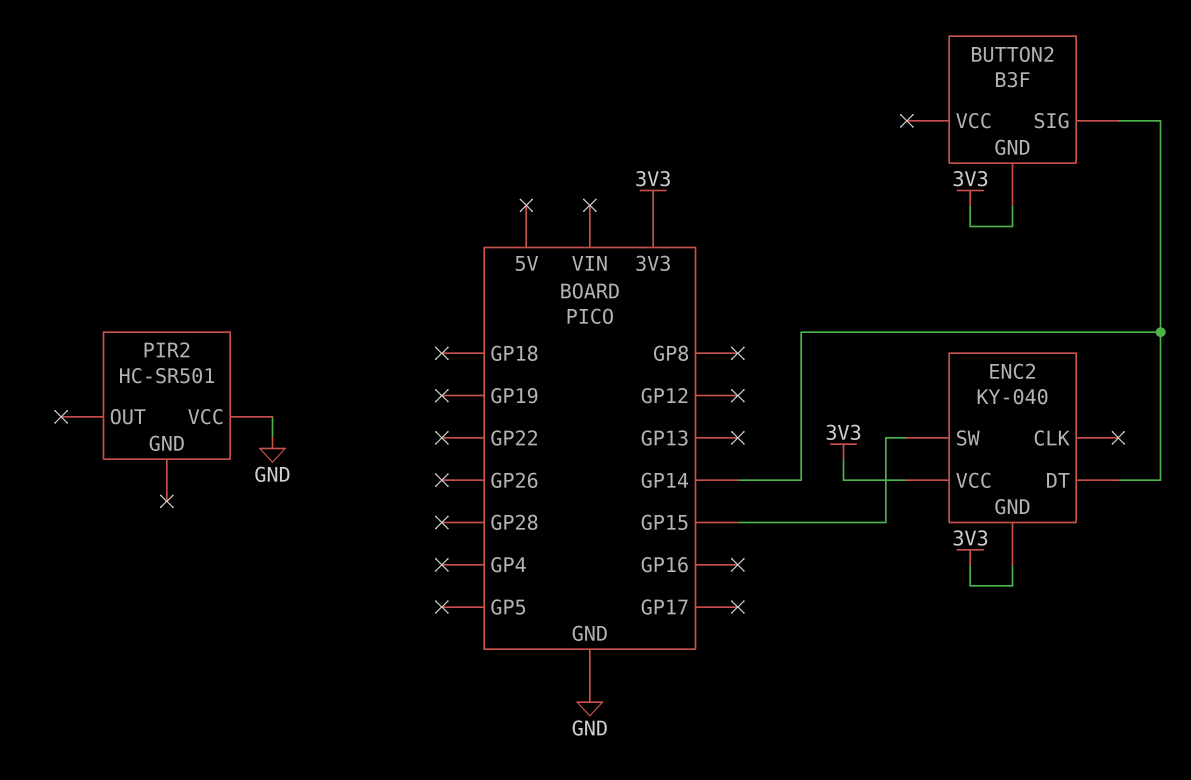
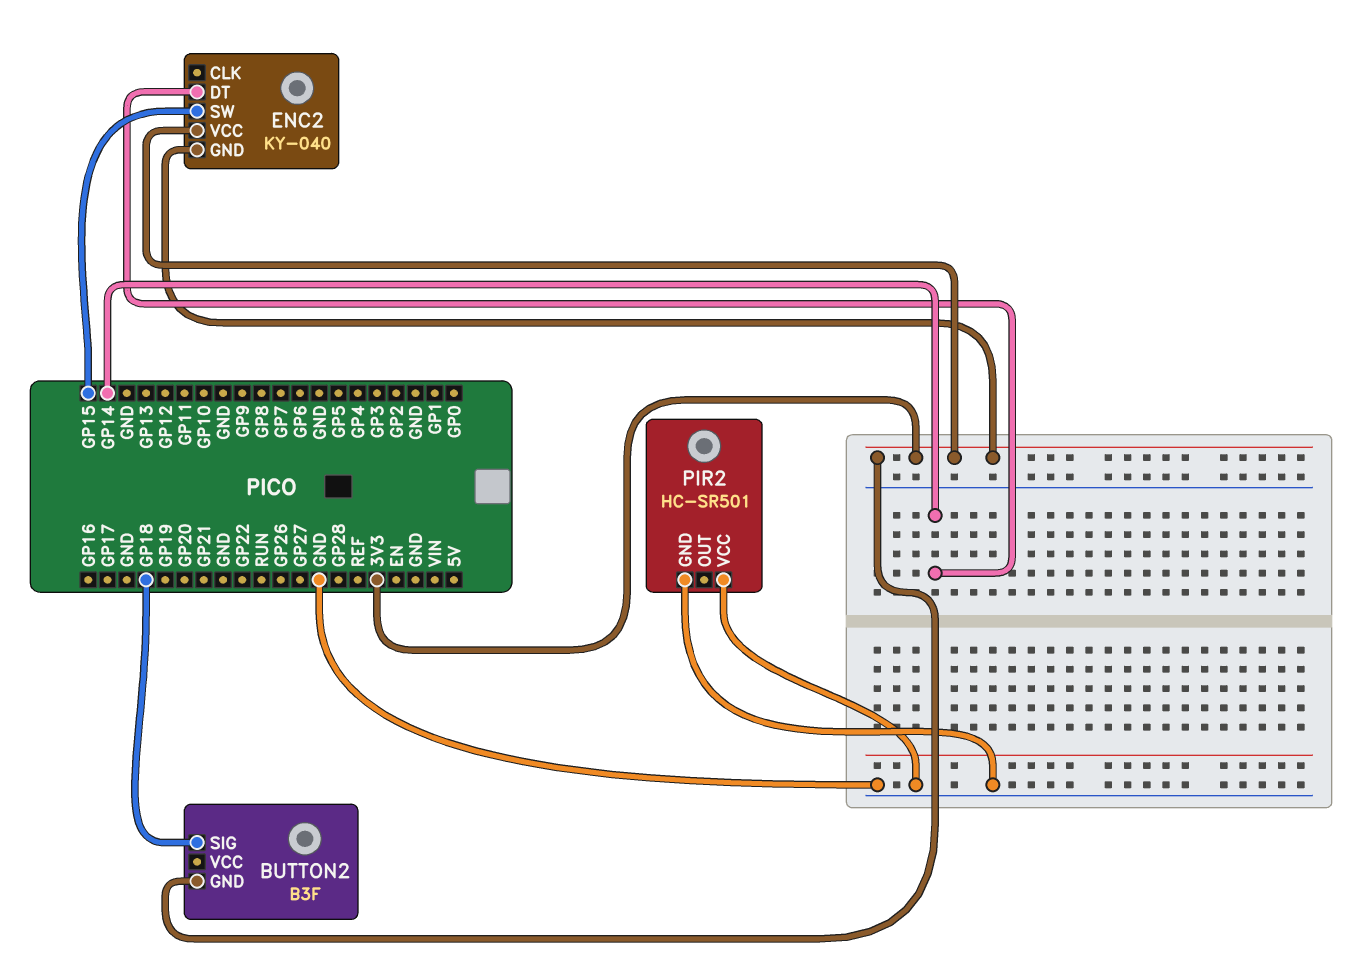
BUTTON2 pin SIG: GP14 -> GP18
PIR2 pin GND: none -> GND

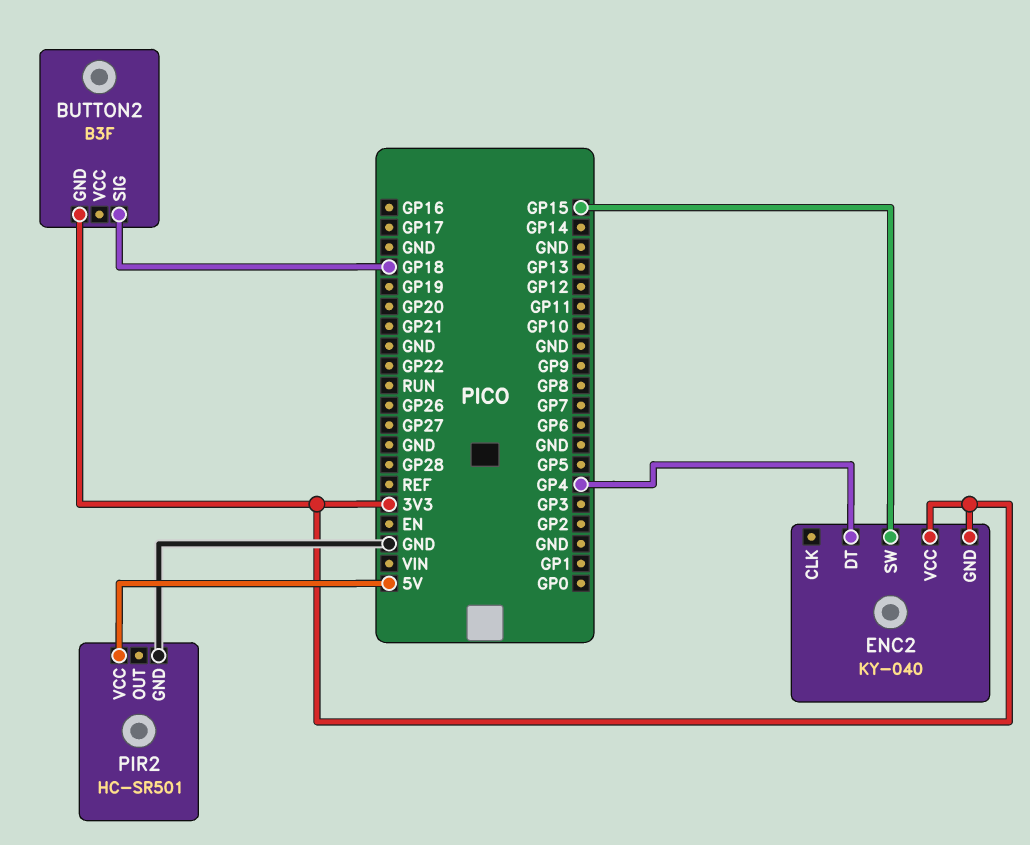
ENC2 pin DT: GP14 -> GP4
PIR2 pin VCC: GND -> 5V

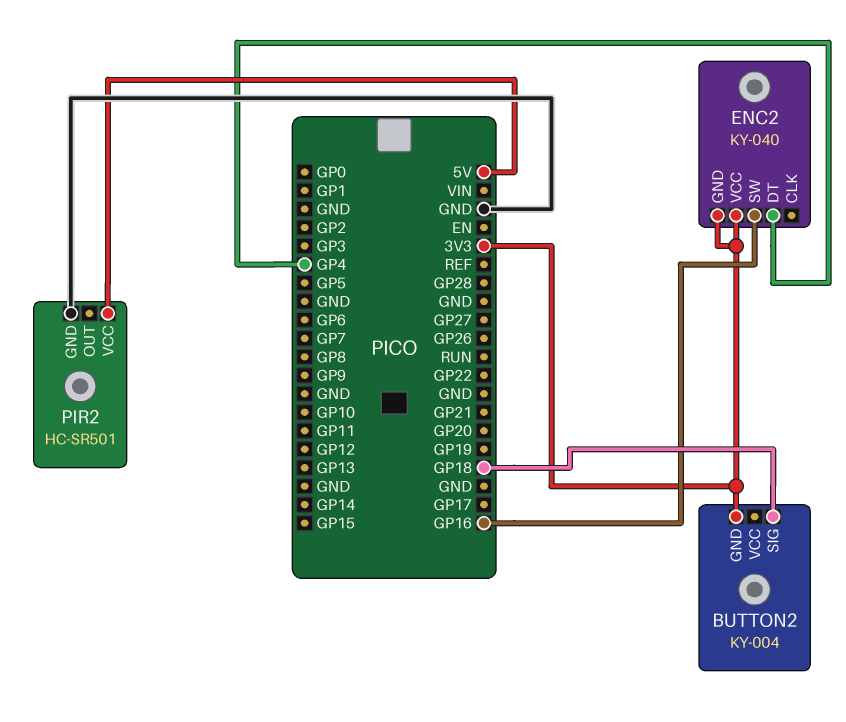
BUTTON2: B3F -> KY-004
ENC2 pin SW: GP15 -> GP16

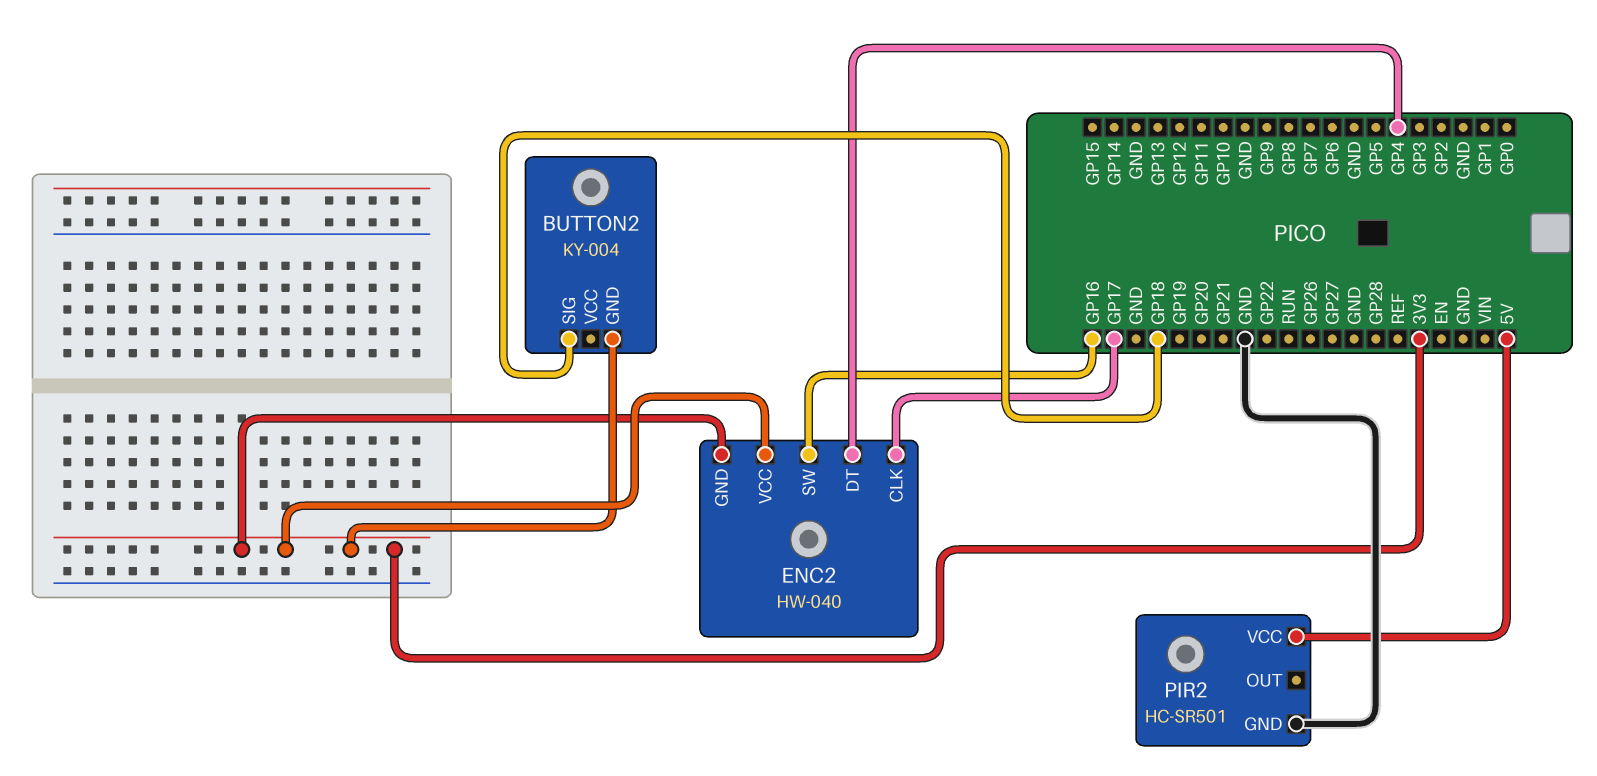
ENC2: KY-040 -> HW-040
ENC2 pin CLK: none -> GP17

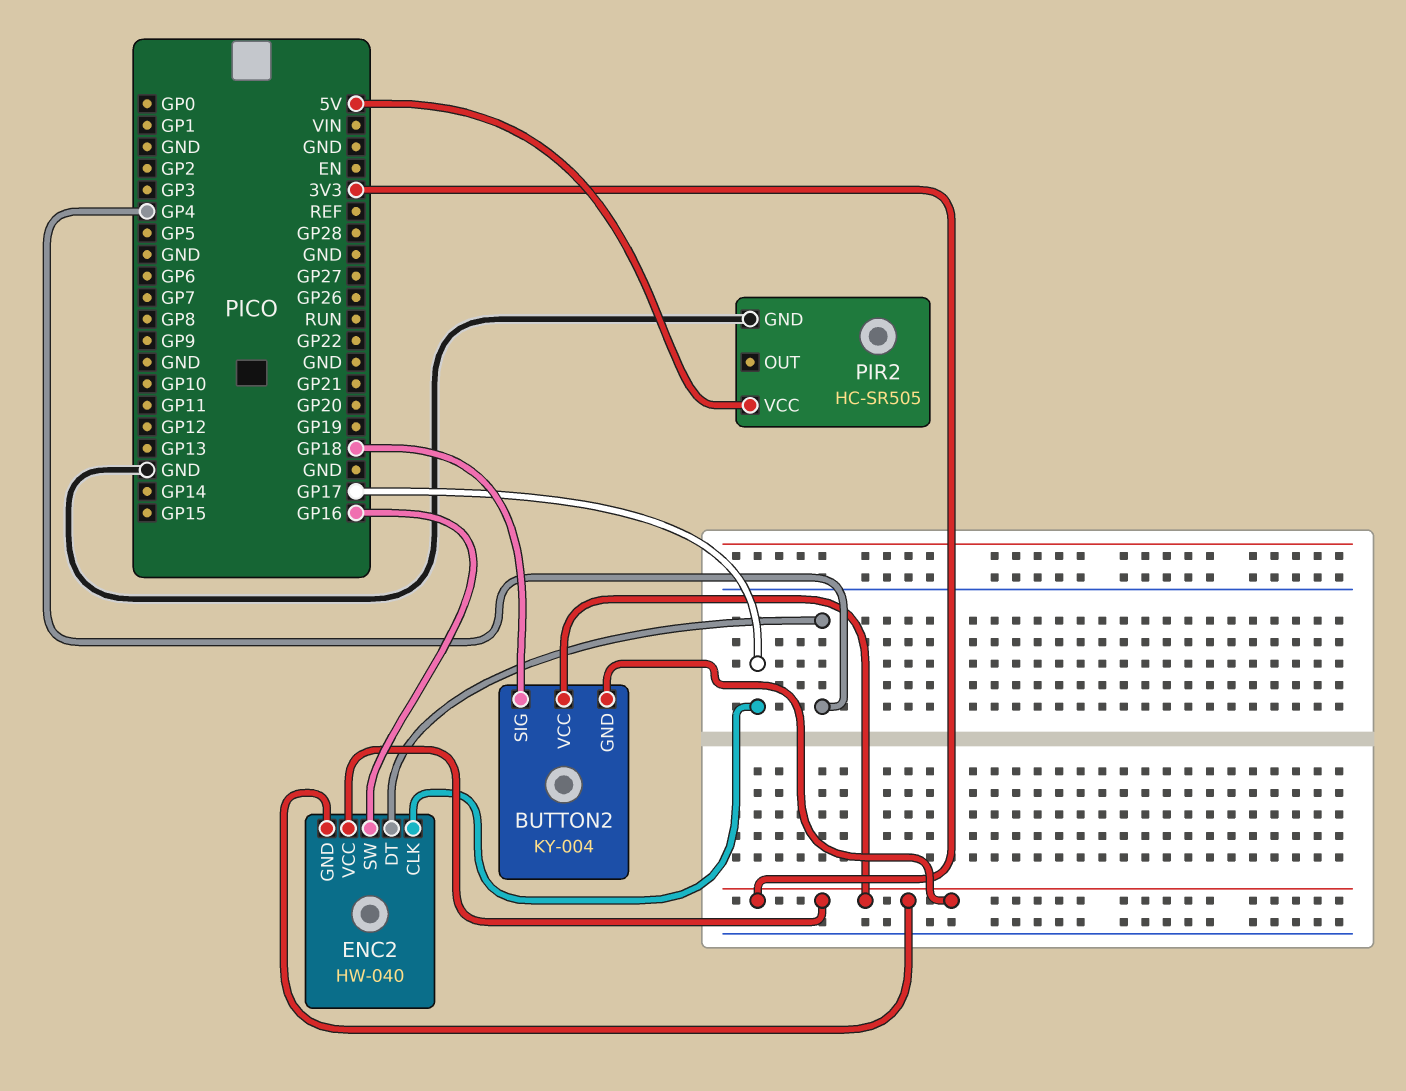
BUTTON2 pin VCC: none -> 3V3
PIR2: HC-SR501 -> HC-SR505

